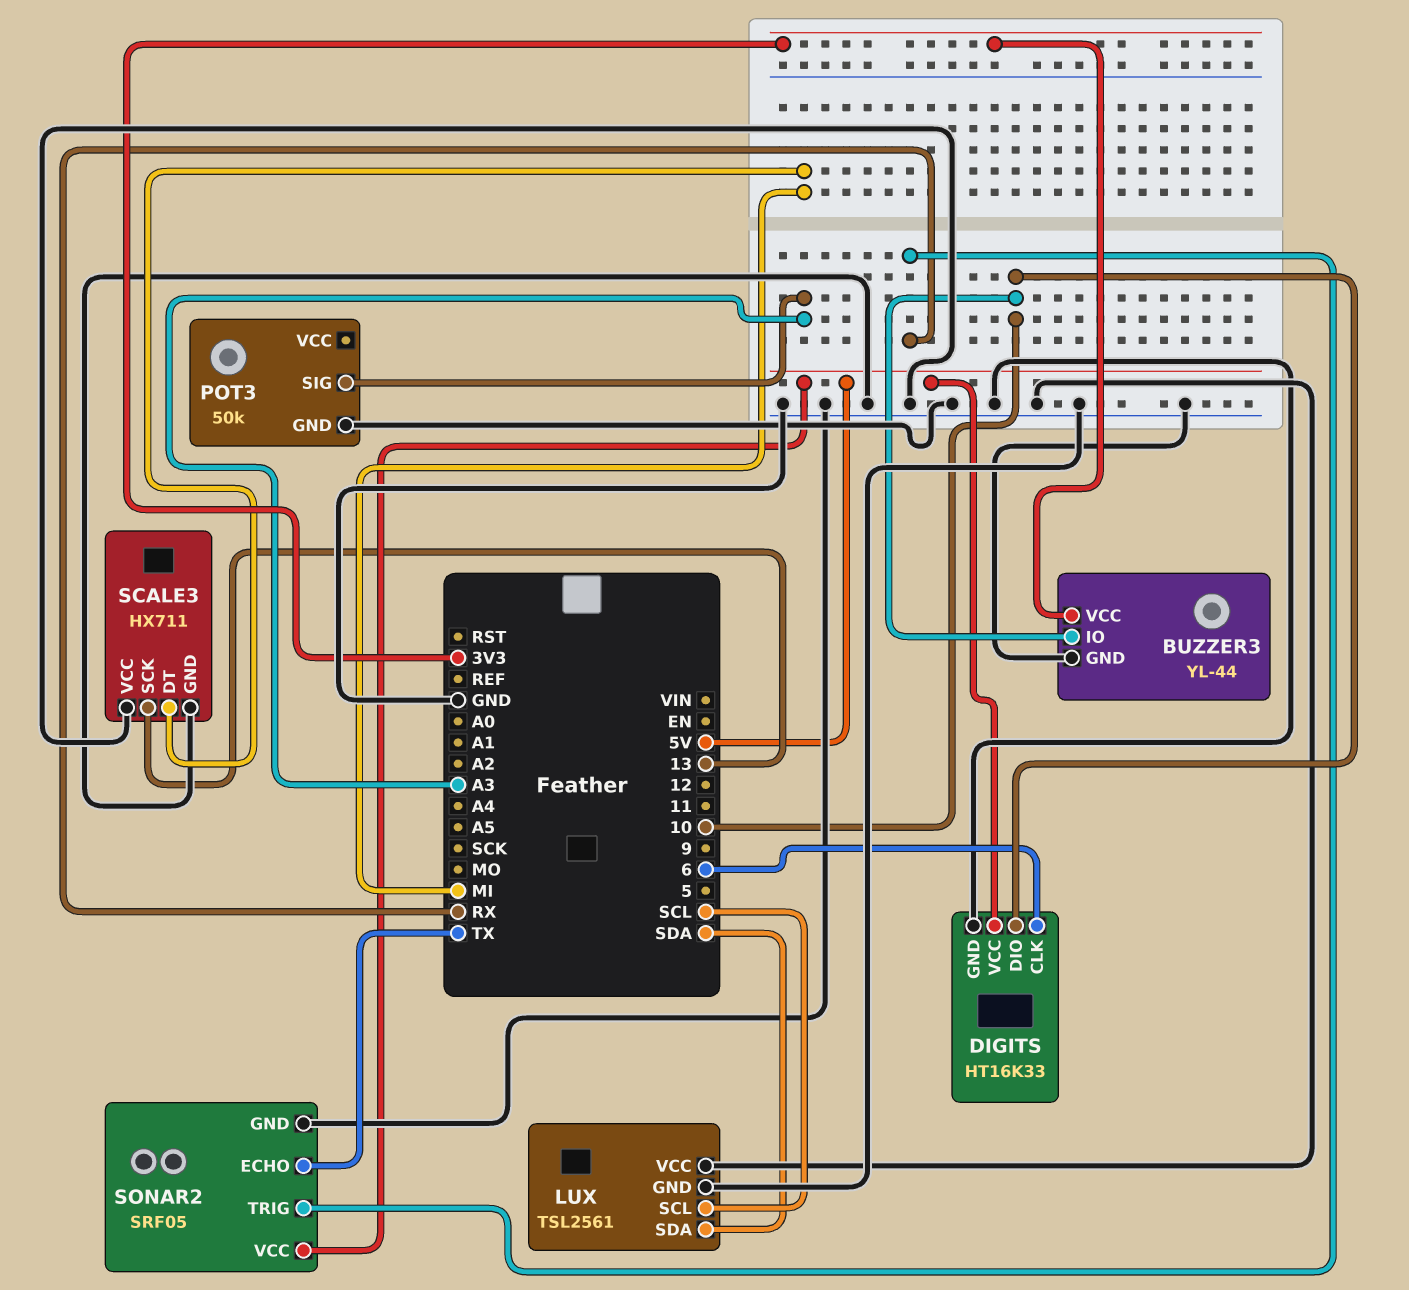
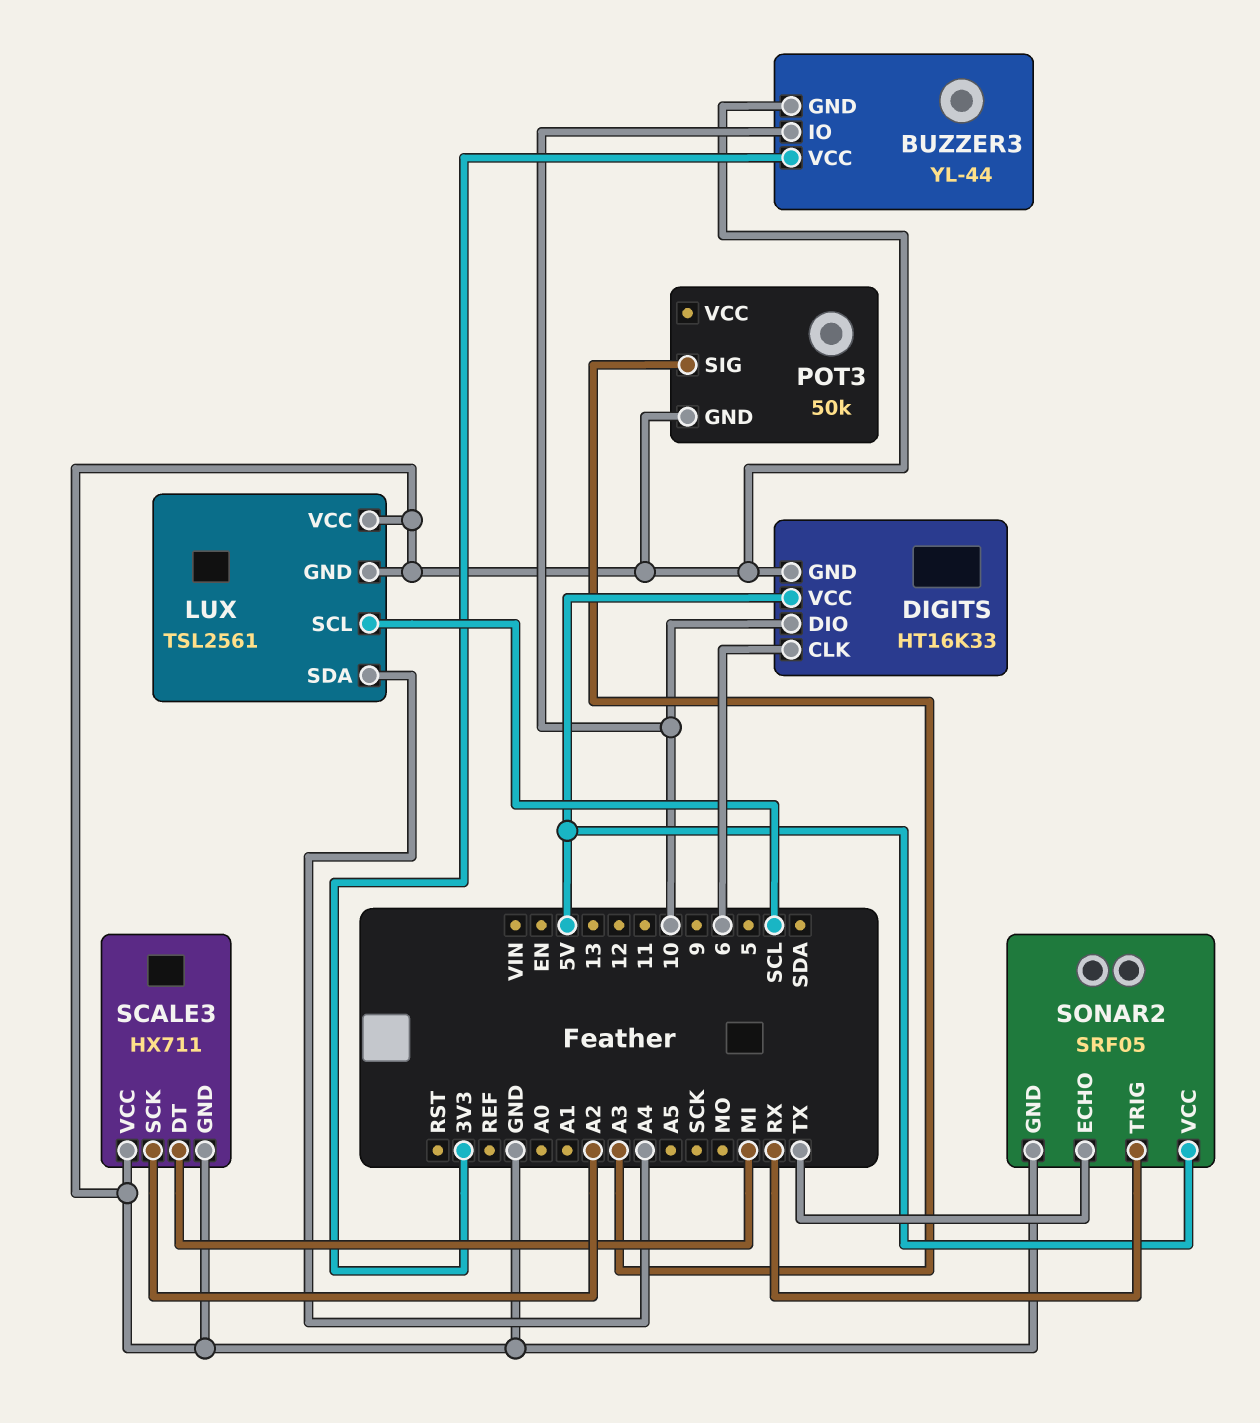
LUX pin SDA: SDA -> A4
SCALE3 pin SCK: 13 -> A2

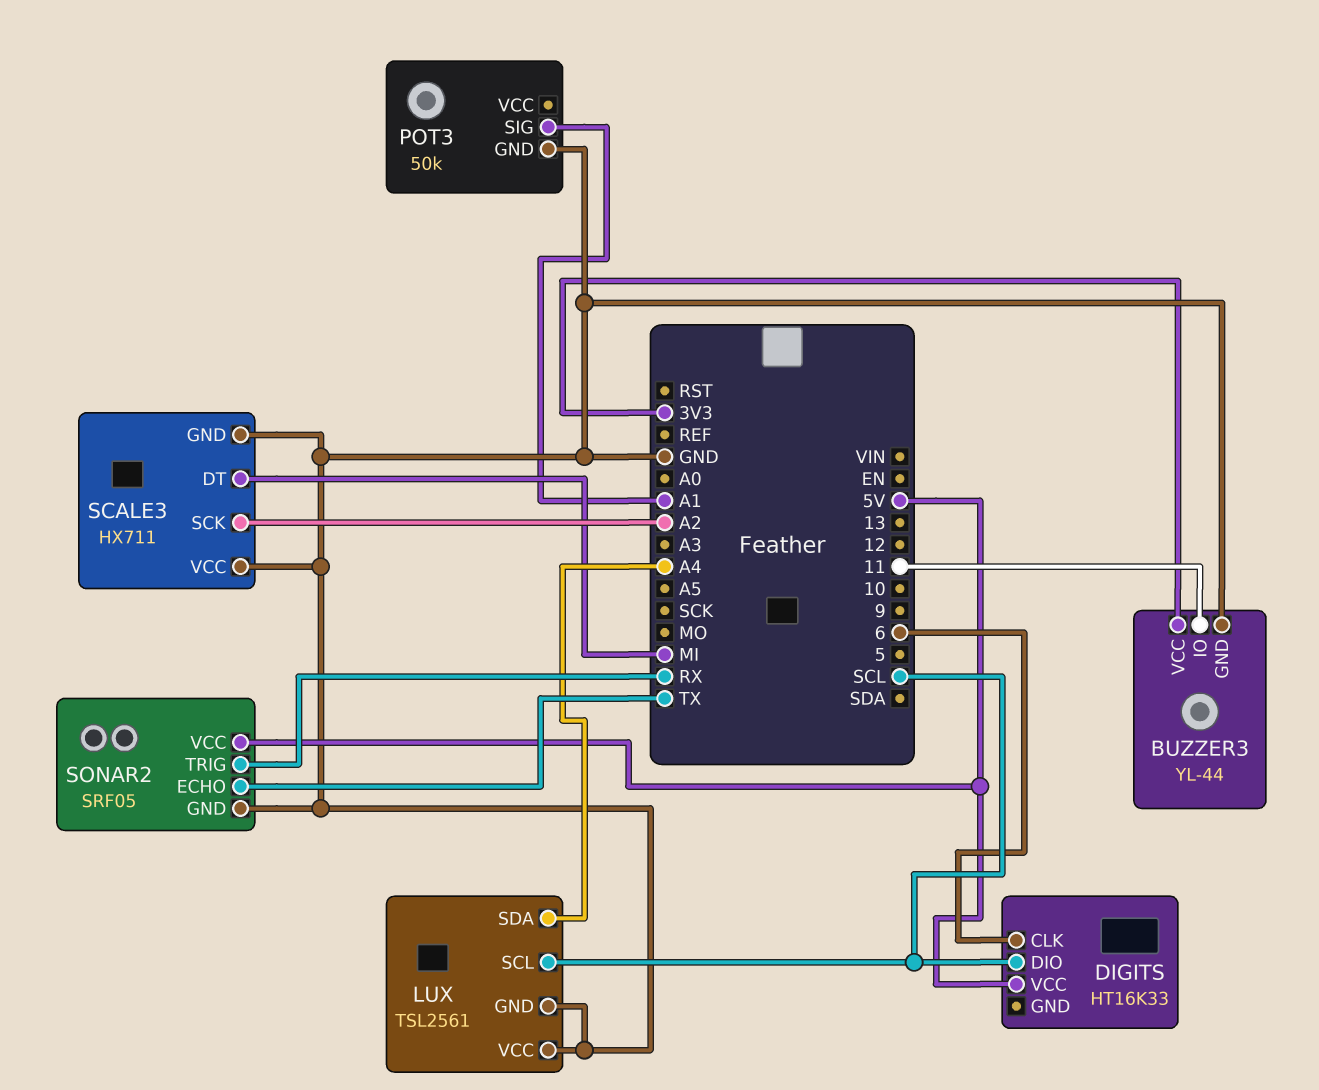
BUZZER3 pin IO: 10 -> 11
DIGITS pin DIO: 10 -> SCL
DIGITS pin GND: GND -> none
POT3 pin SIG: A3 -> A1

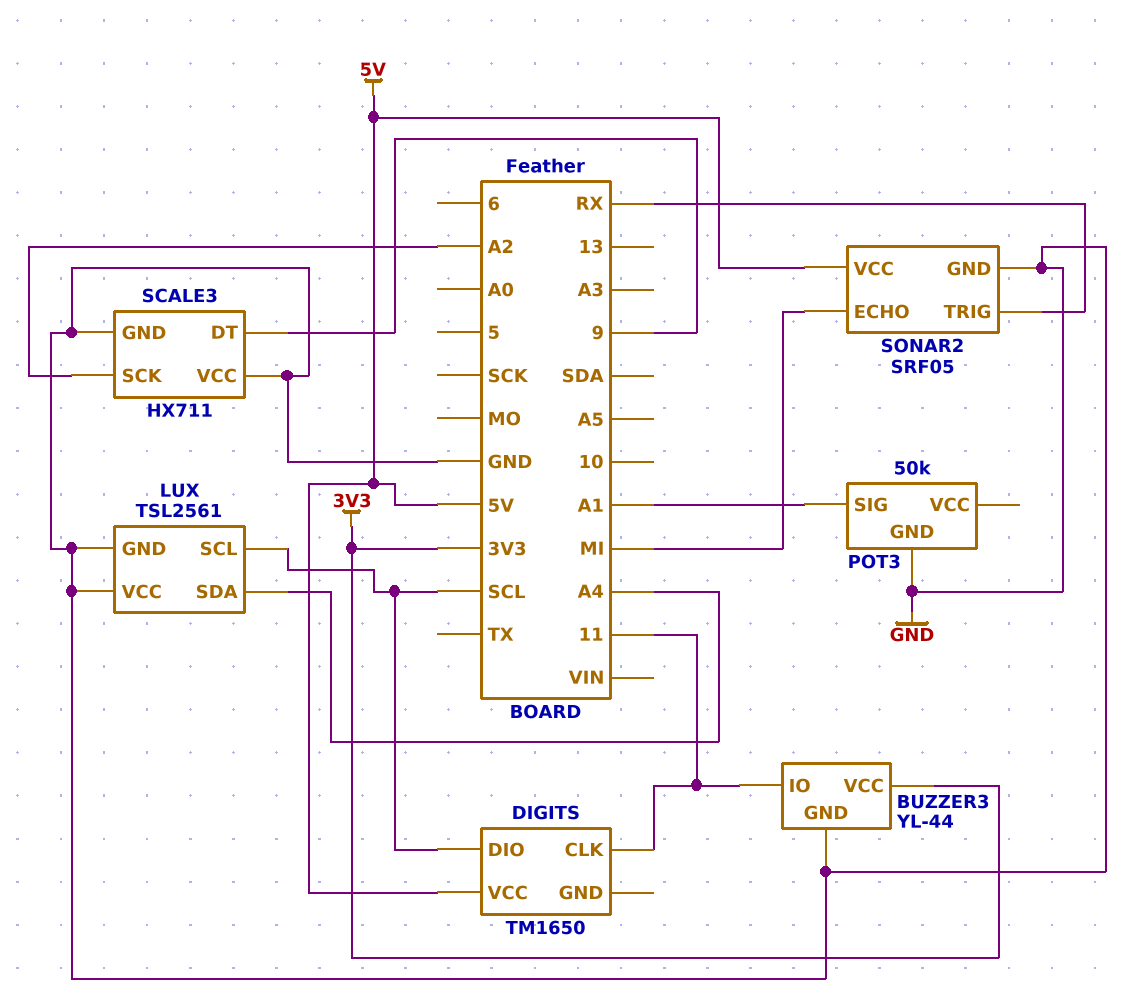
DIGITS: HT16K33 -> TM1650
DIGITS pin CLK: 6 -> 11
SCALE3 pin DT: MI -> 9
SONAR2 pin ECHO: TX -> MI

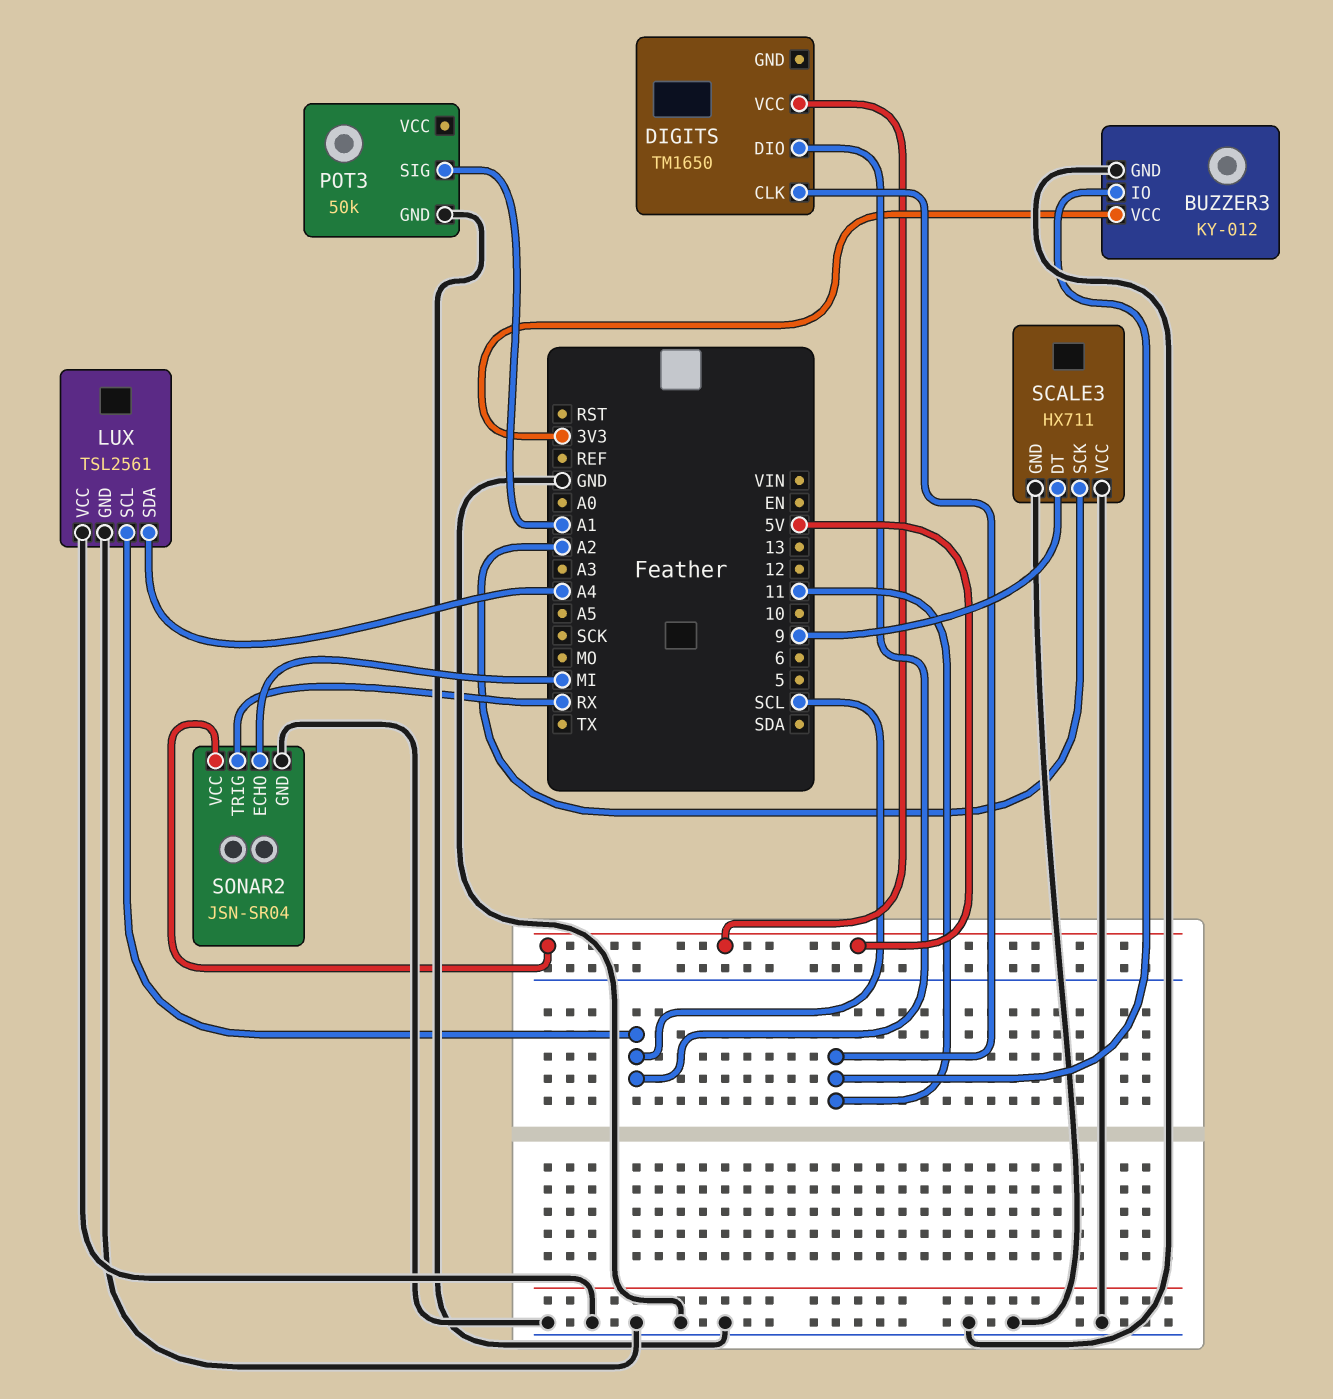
BUZZER3: YL-44 -> KY-012
SONAR2: SRF05 -> JSN-SR04

